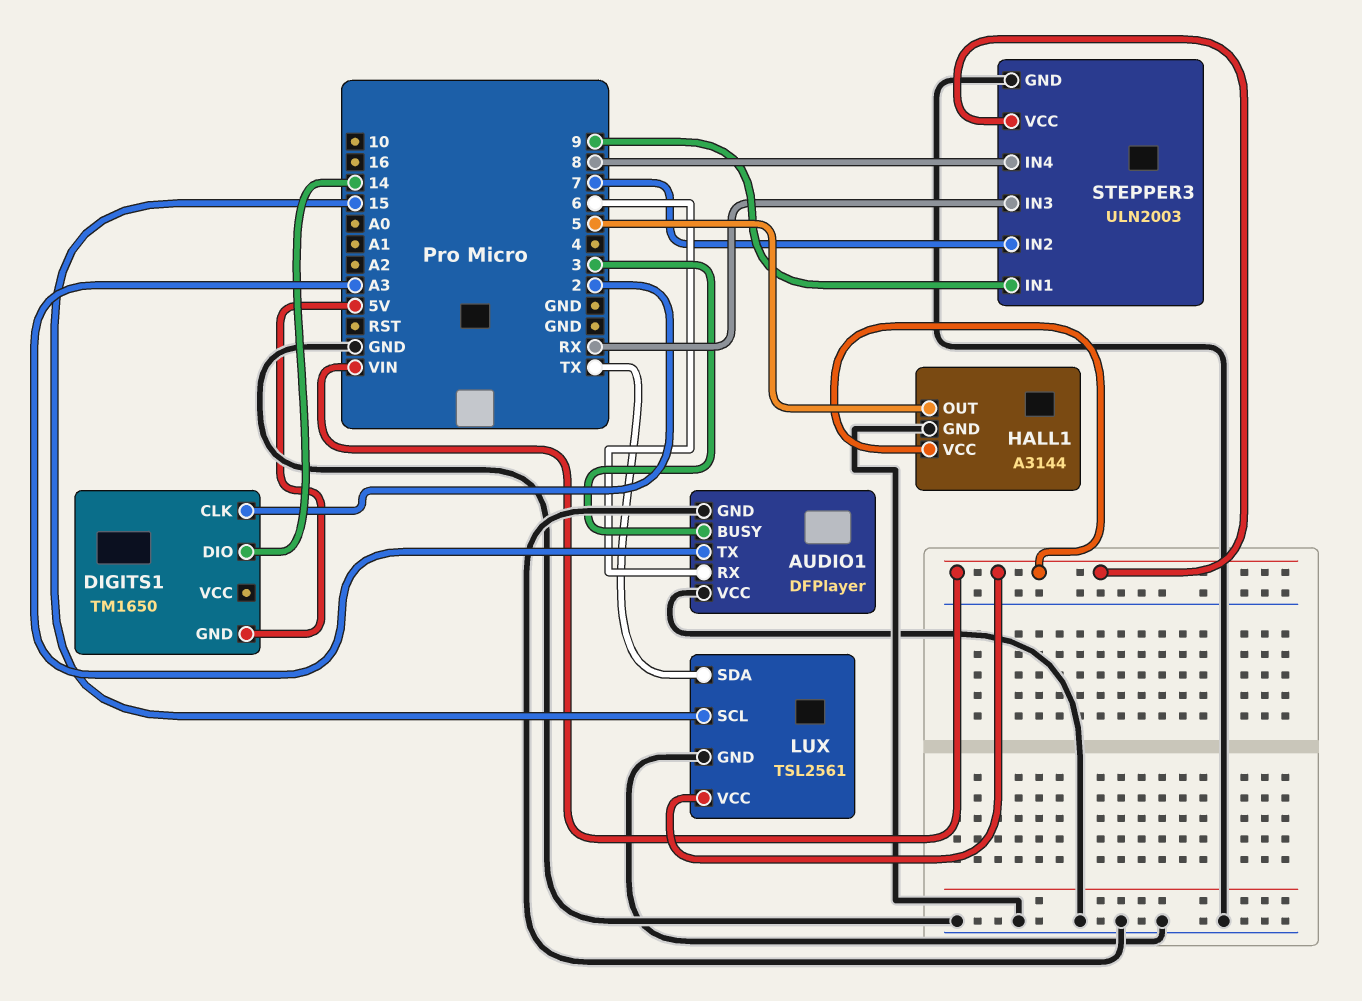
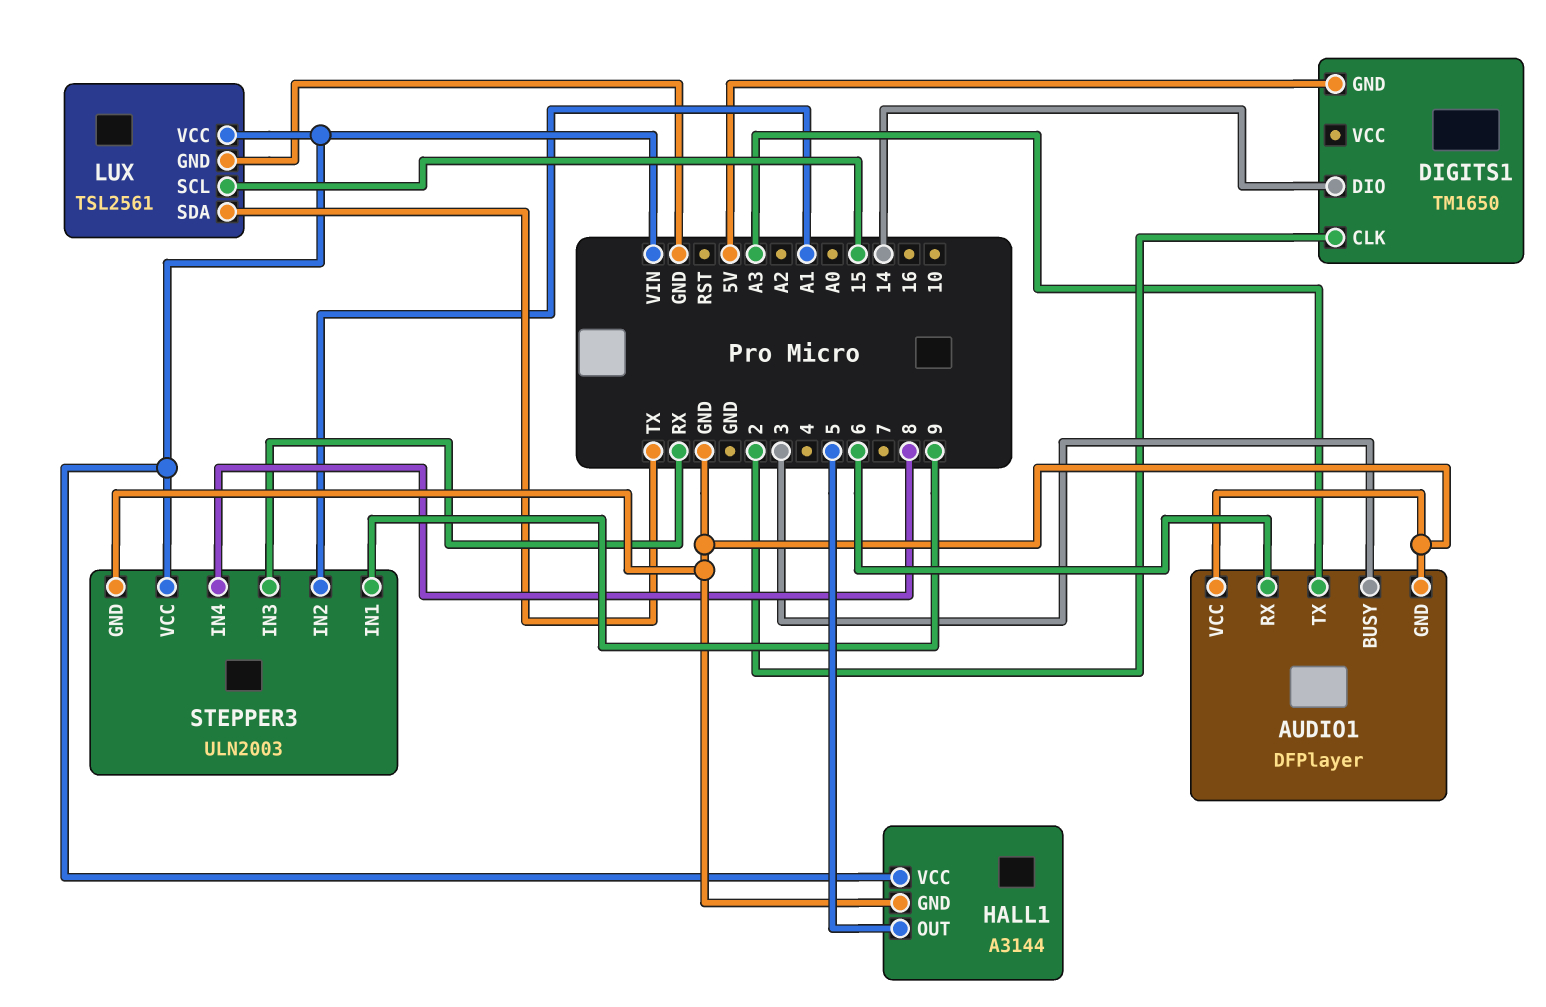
STEPPER3 pin IN2: 7 -> A1

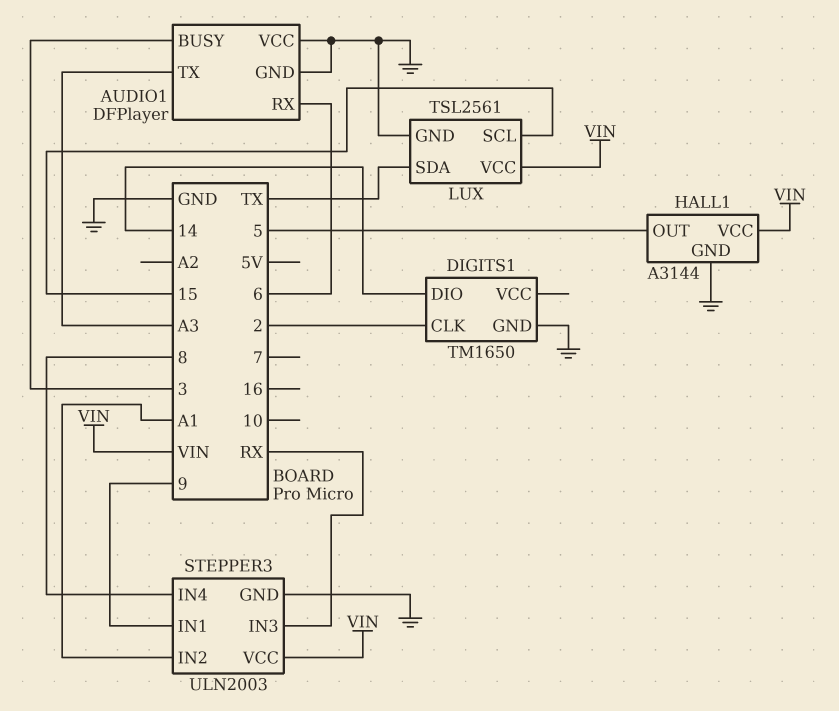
DIGITS1 pin GND: 5V -> GND

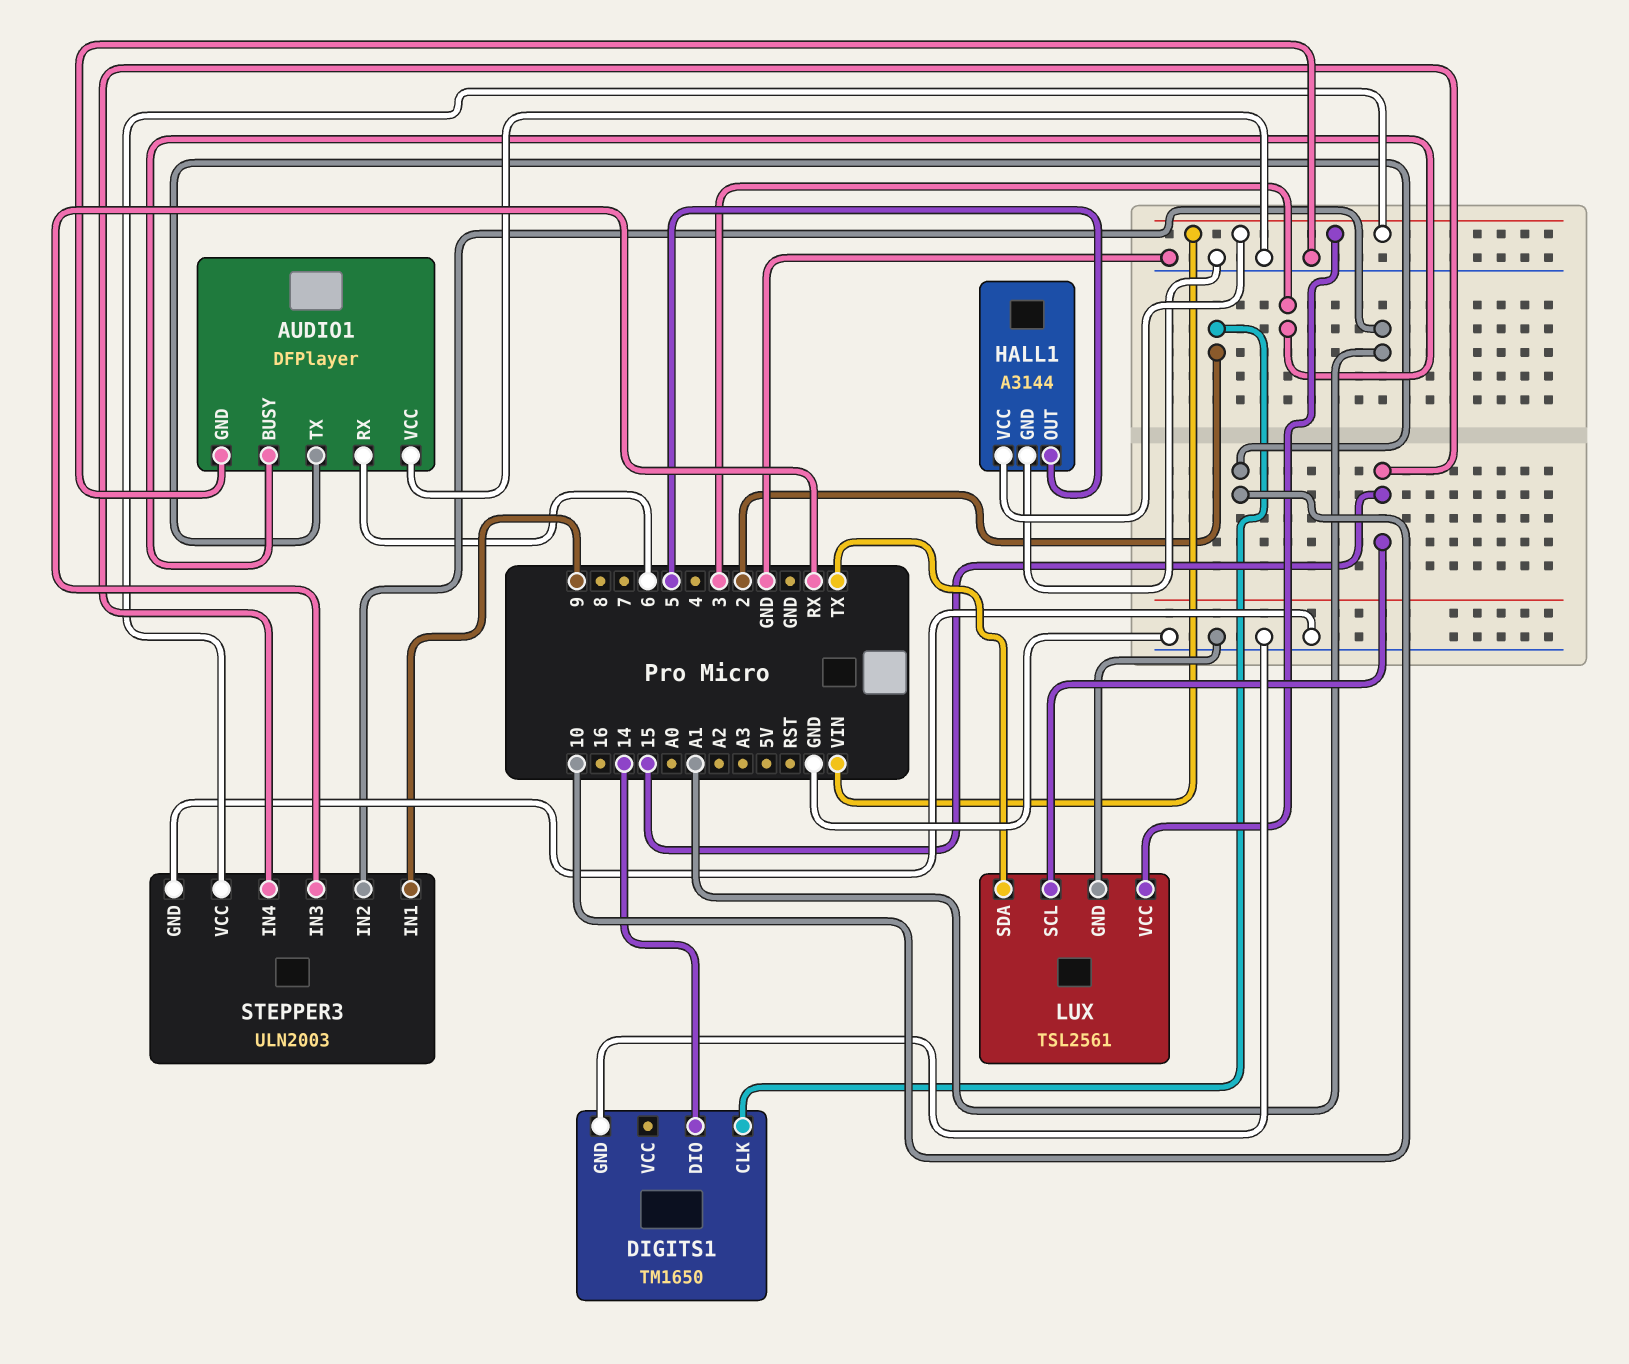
AUDIO1 pin TX: A3 -> 10
STEPPER3 pin IN4: 8 -> 15

